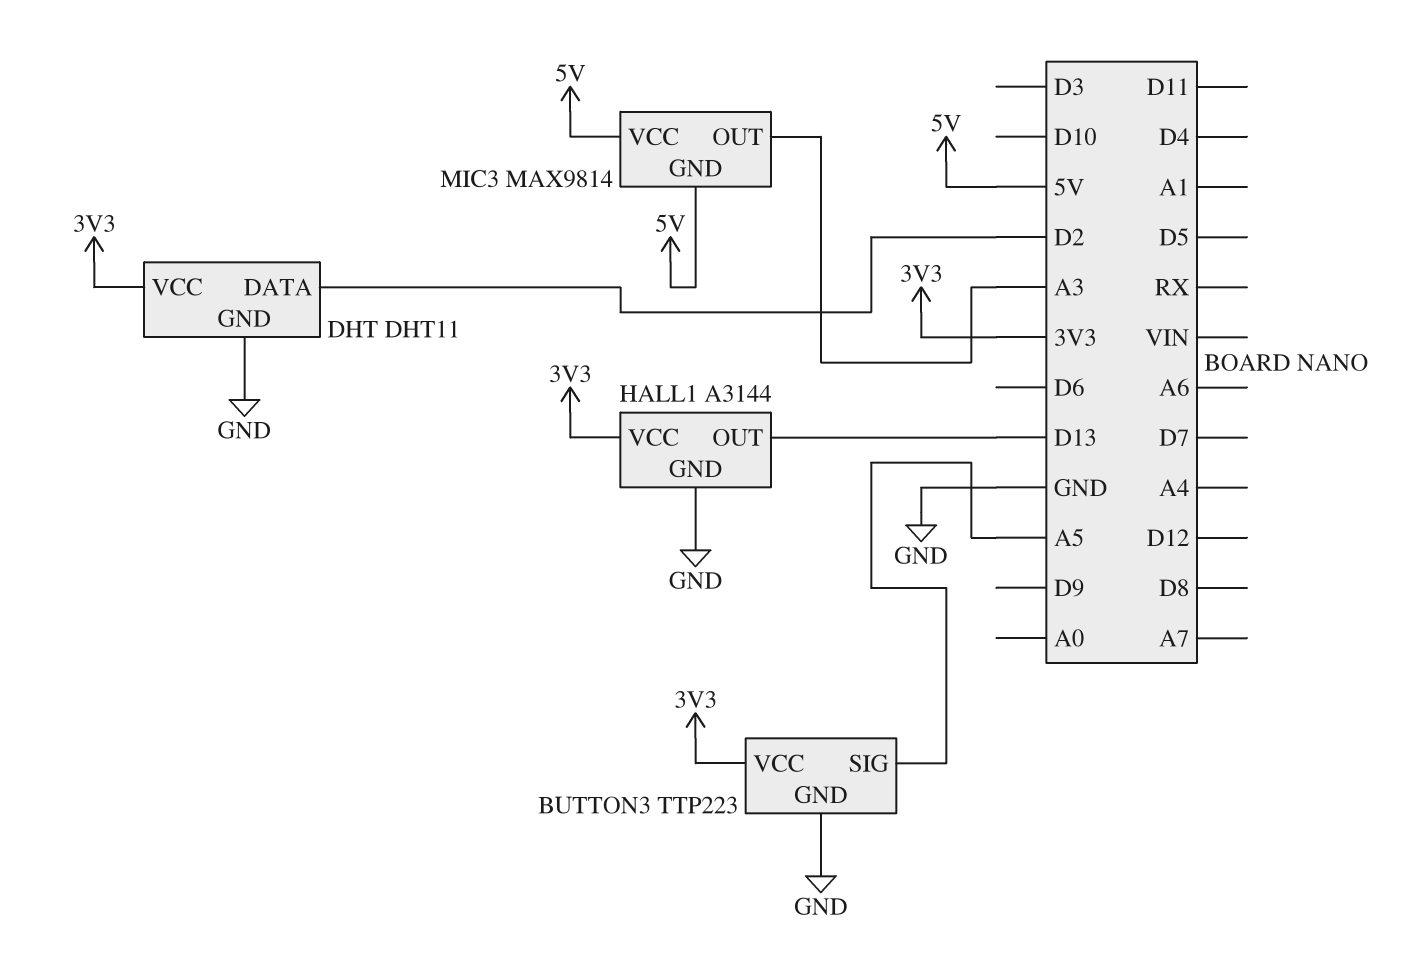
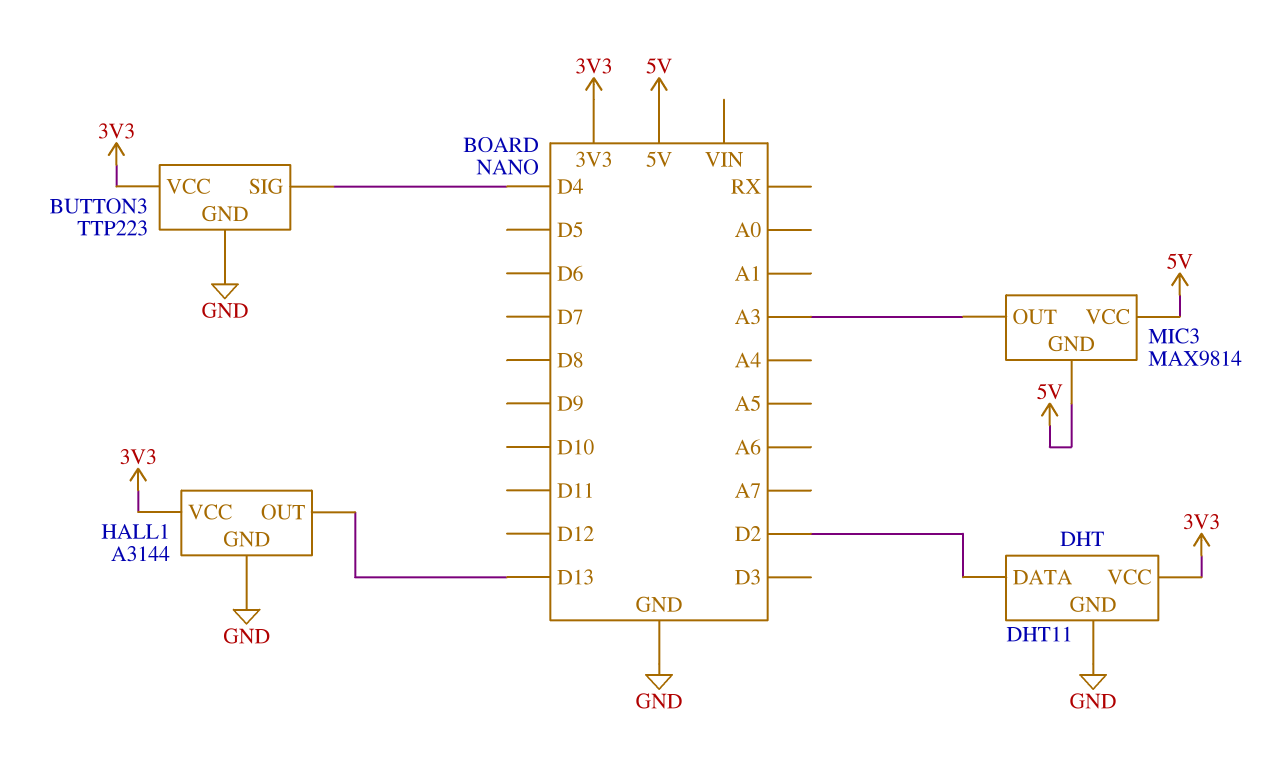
BUTTON3 pin SIG: A5 -> D4

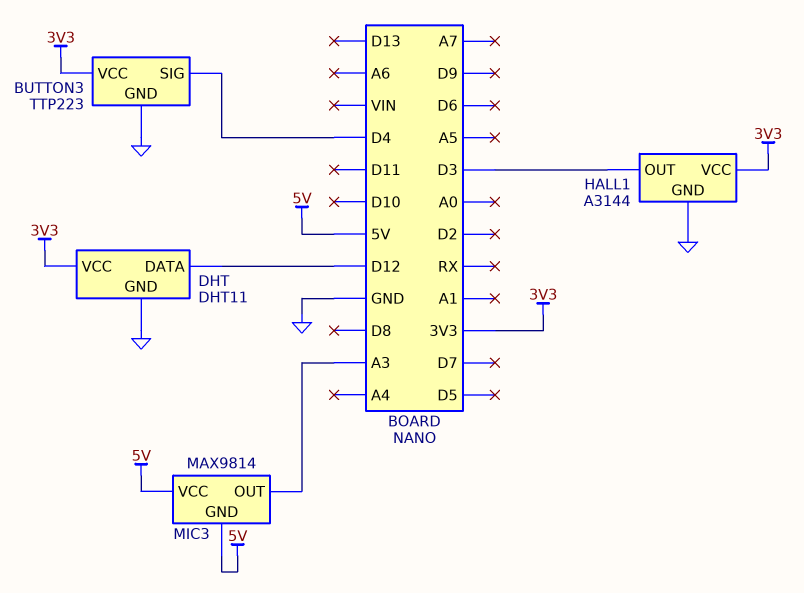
DHT pin DATA: D2 -> D12
HALL1 pin OUT: D13 -> D3

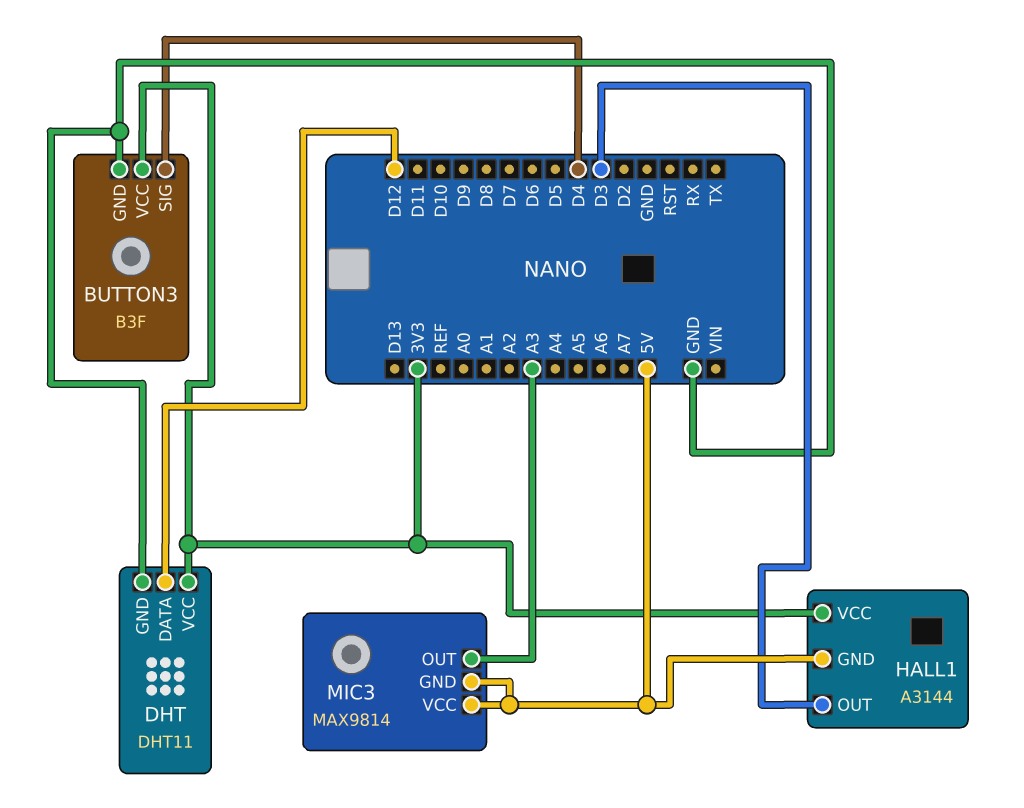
BUTTON3: TTP223 -> B3F
HALL1 pin GND: GND -> 5V

